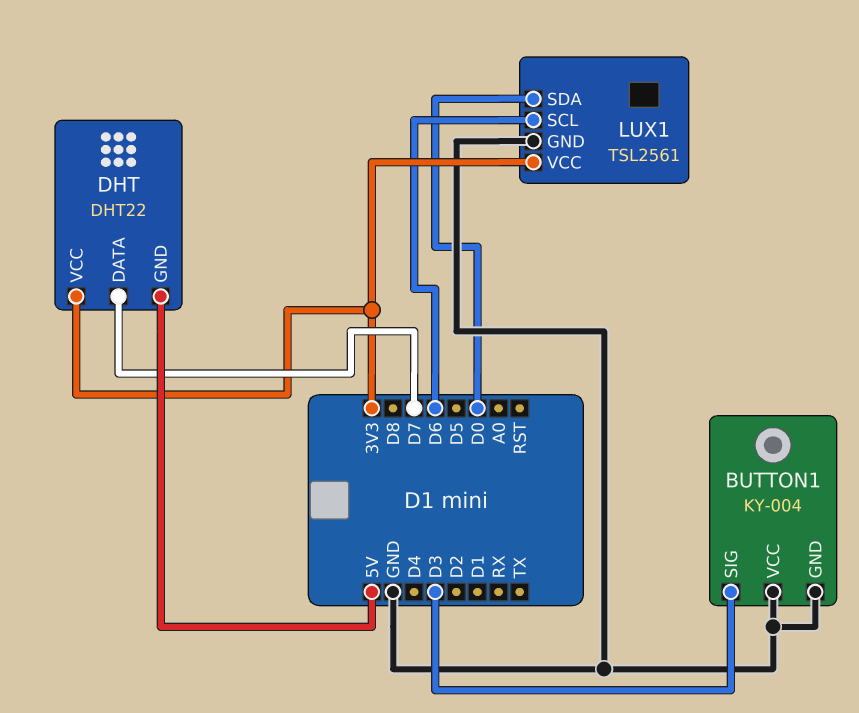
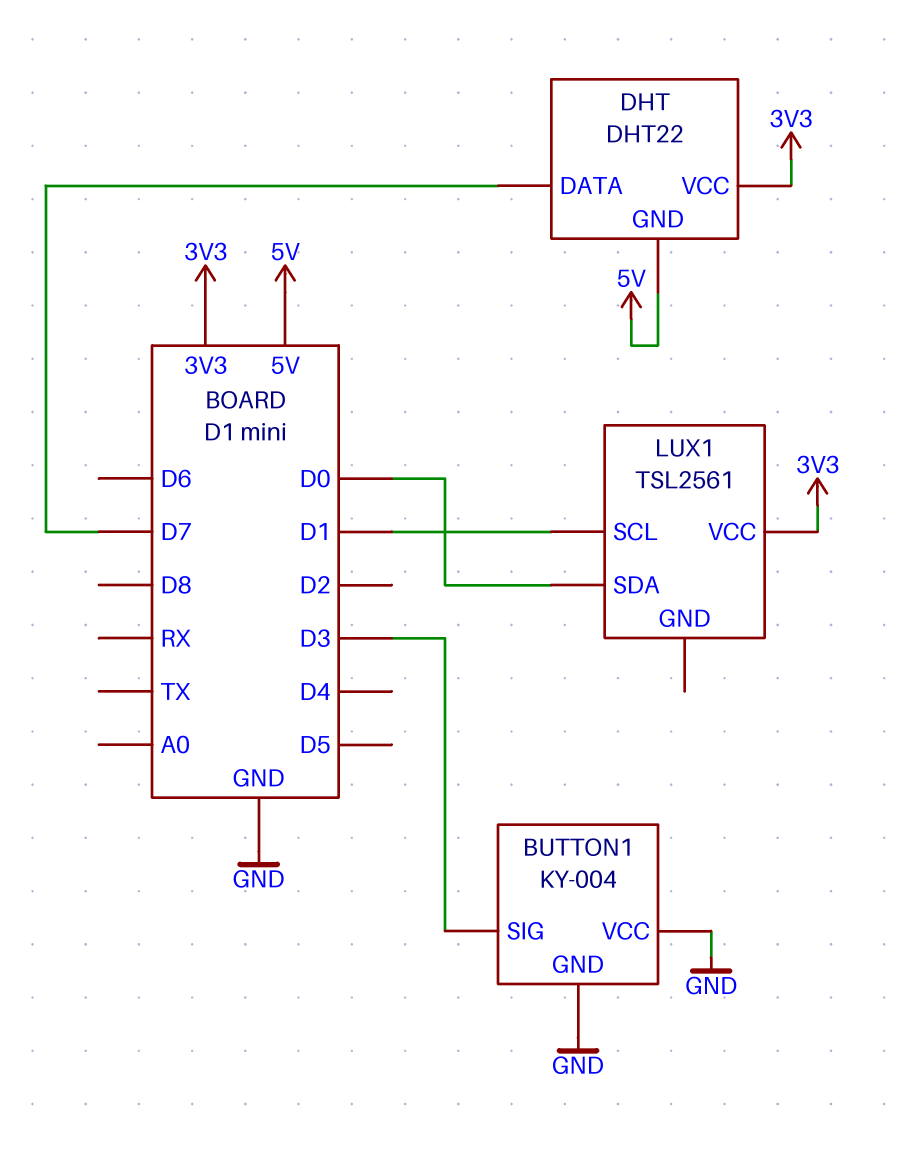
LUX1 pin GND: GND -> none
LUX1 pin SCL: D6 -> D1

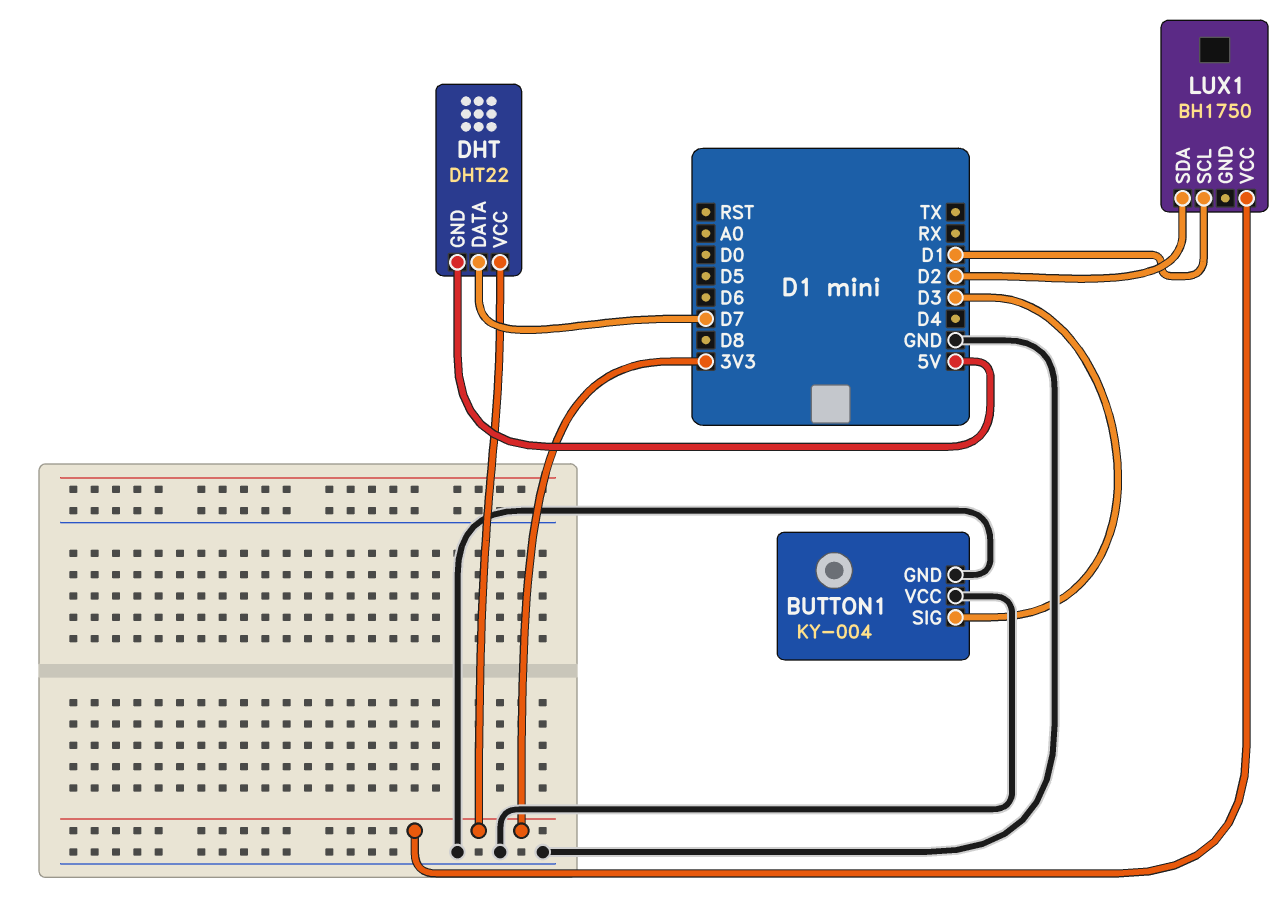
LUX1: TSL2561 -> BH1750
LUX1 pin SDA: D0 -> D2

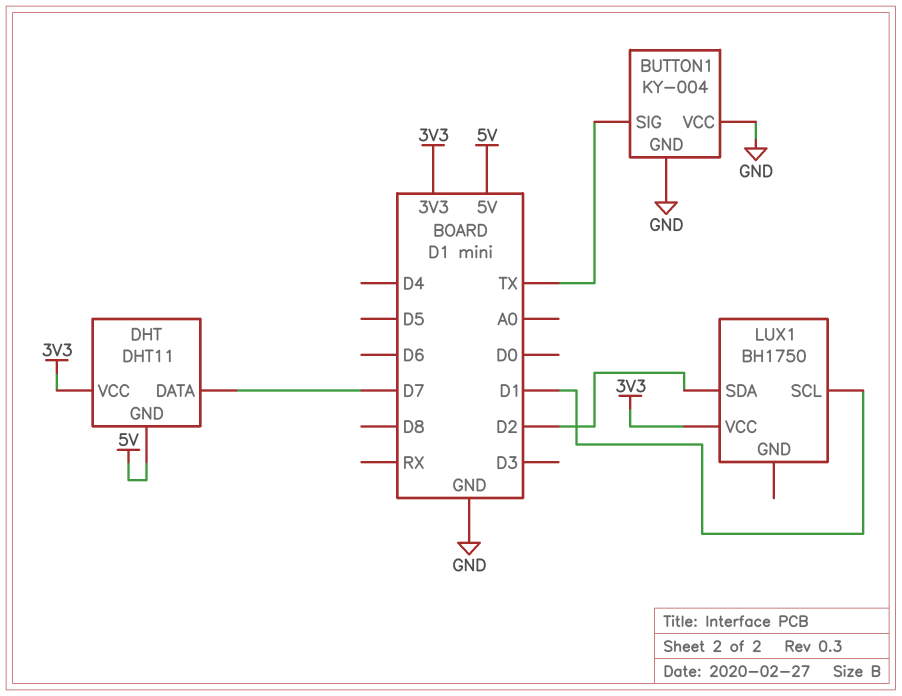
BUTTON1 pin SIG: D3 -> TX
DHT: DHT22 -> DHT11

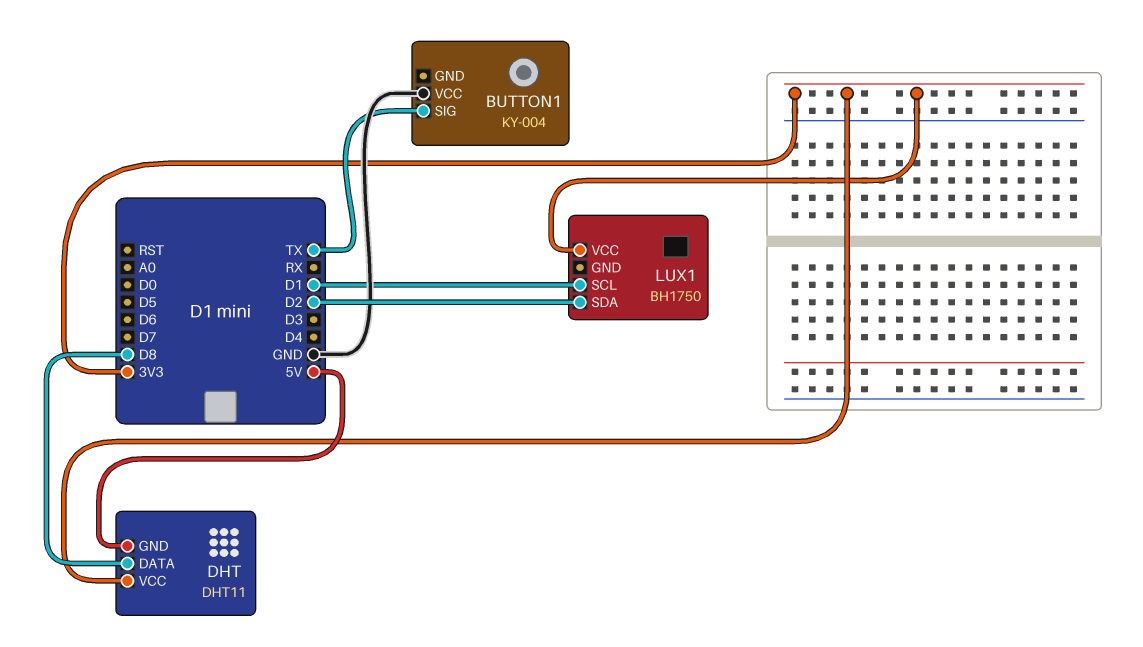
BUTTON1 pin GND: GND -> none
DHT pin DATA: D7 -> D8

